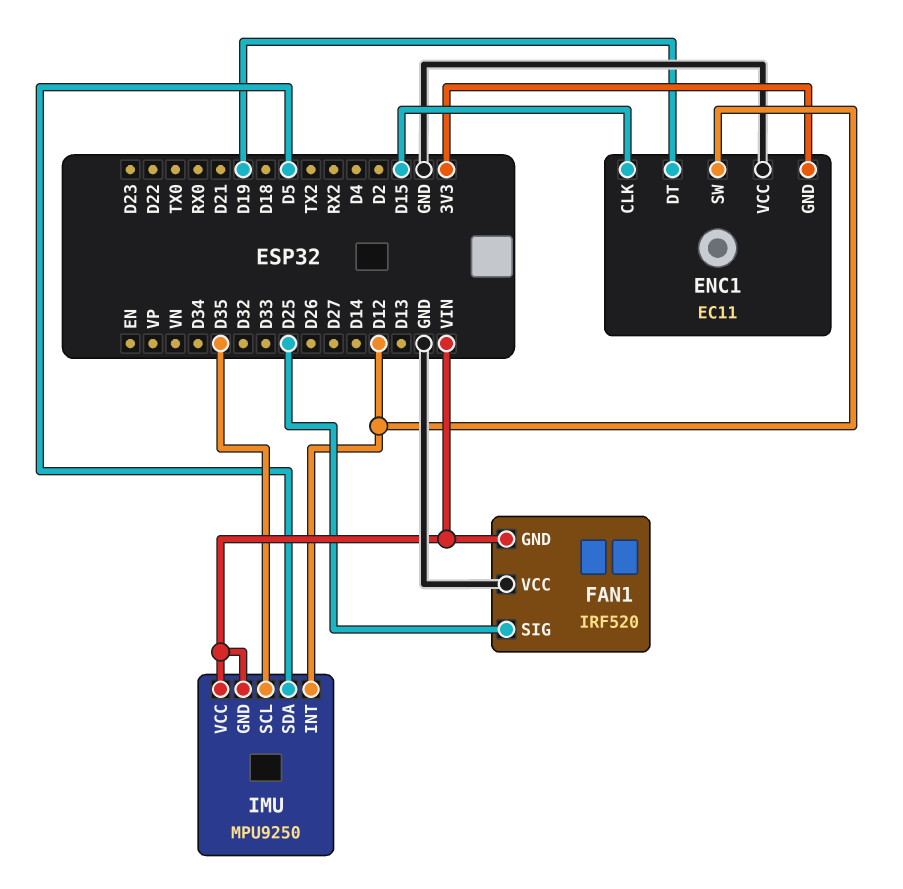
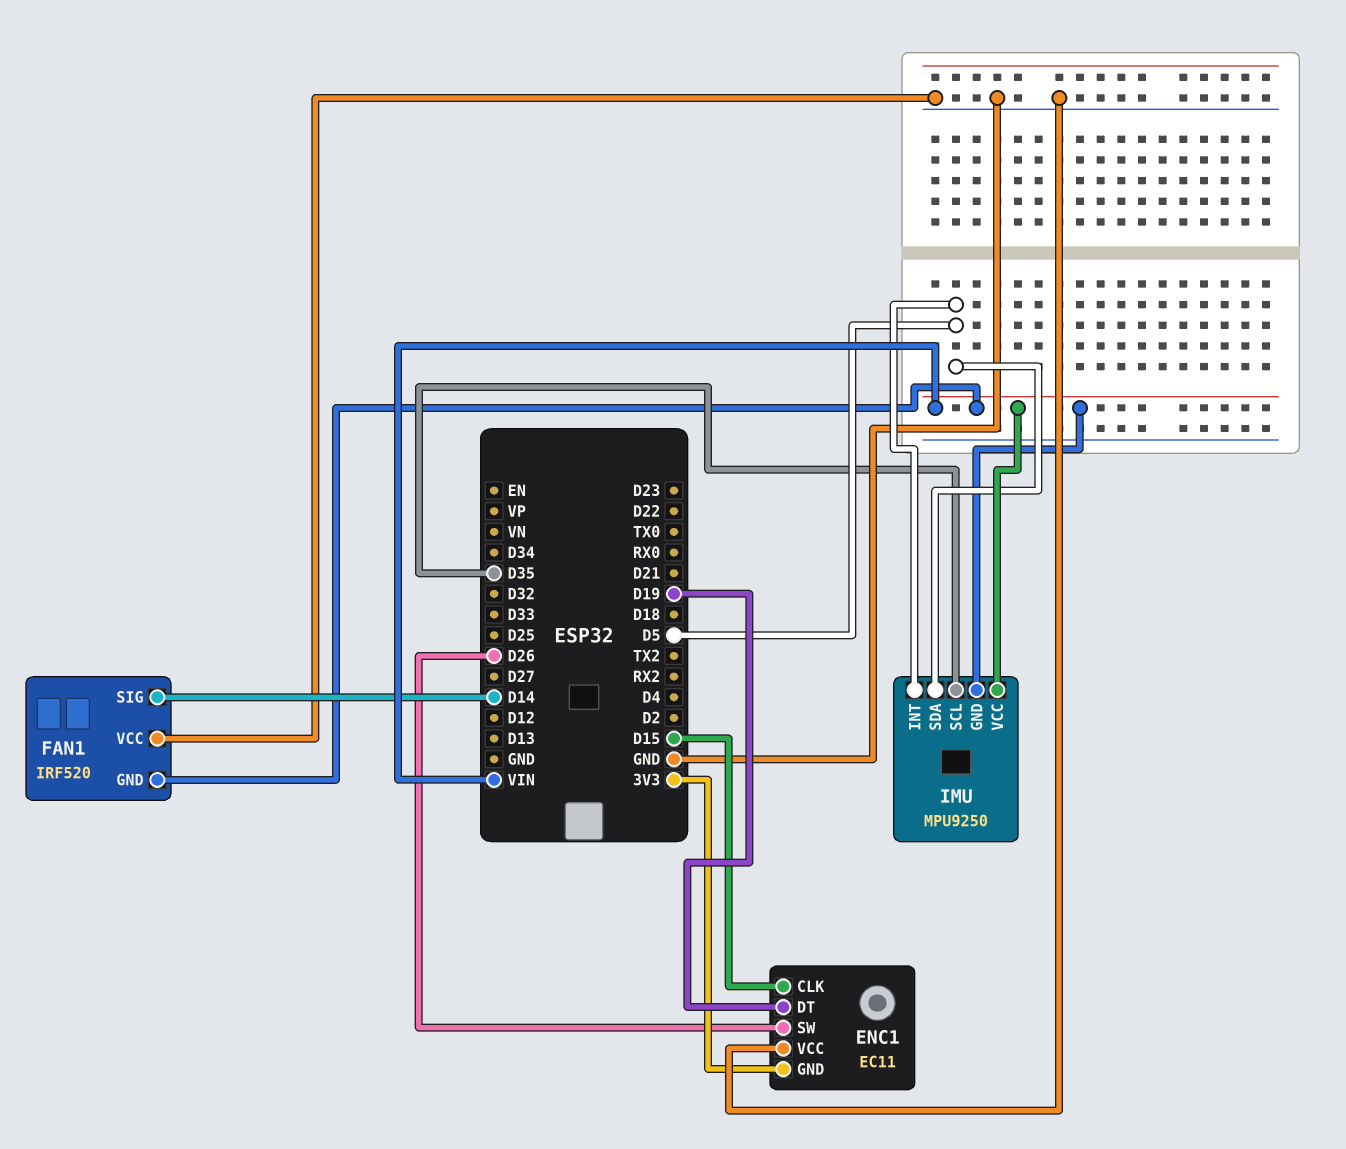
ENC1 pin SW: D12 -> D26
FAN1 pin SIG: D25 -> D14
IMU pin INT: D12 -> D5

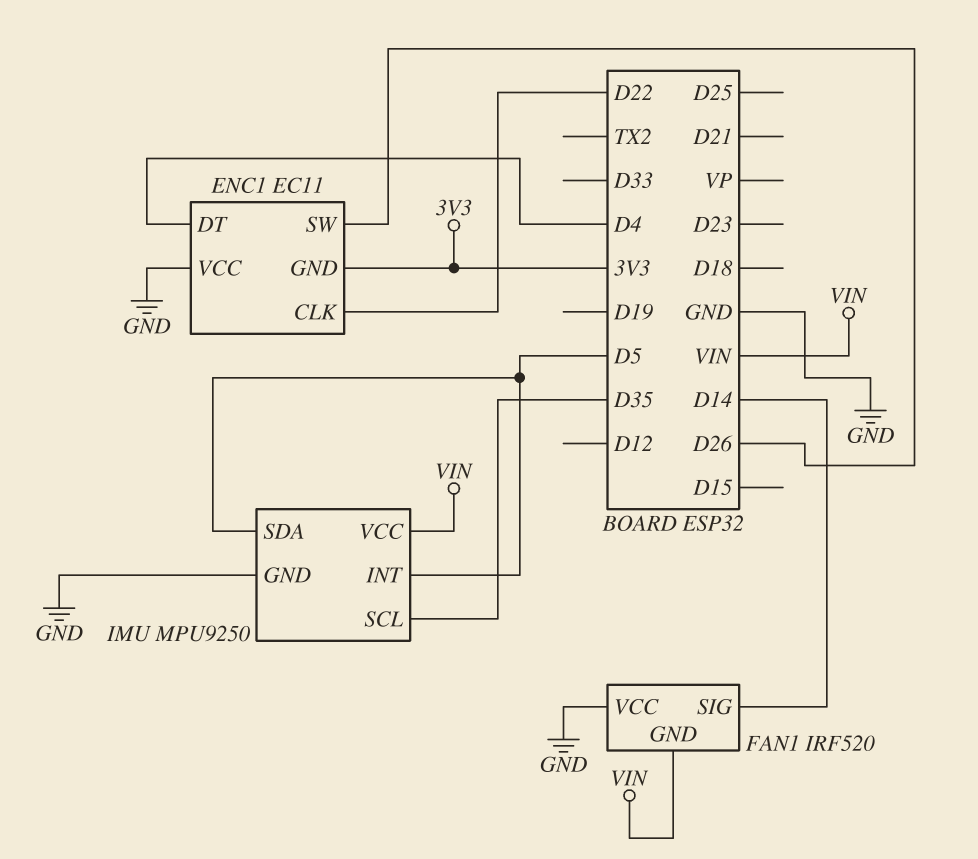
ENC1 pin CLK: D15 -> D22
ENC1 pin DT: D19 -> D4
IMU pin GND: VIN -> GND

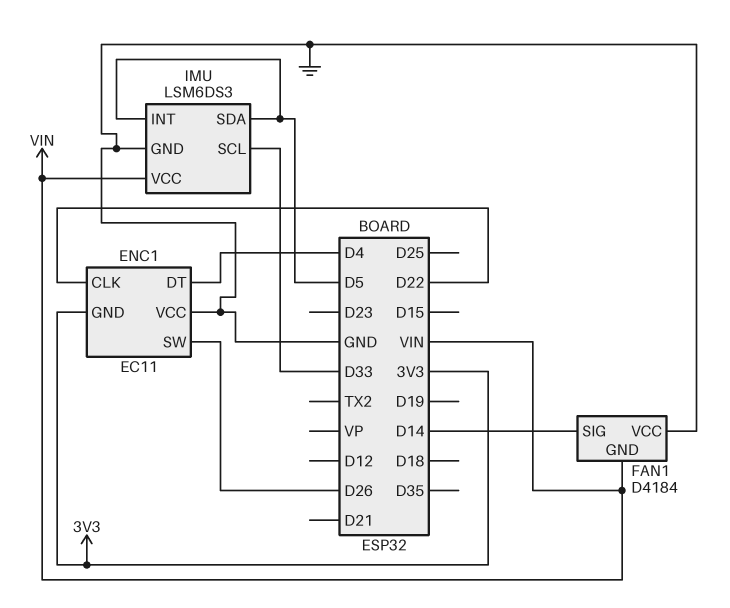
FAN1: IRF520 -> D4184
IMU: MPU9250 -> LSM6DS3
IMU pin SCL: D35 -> D33

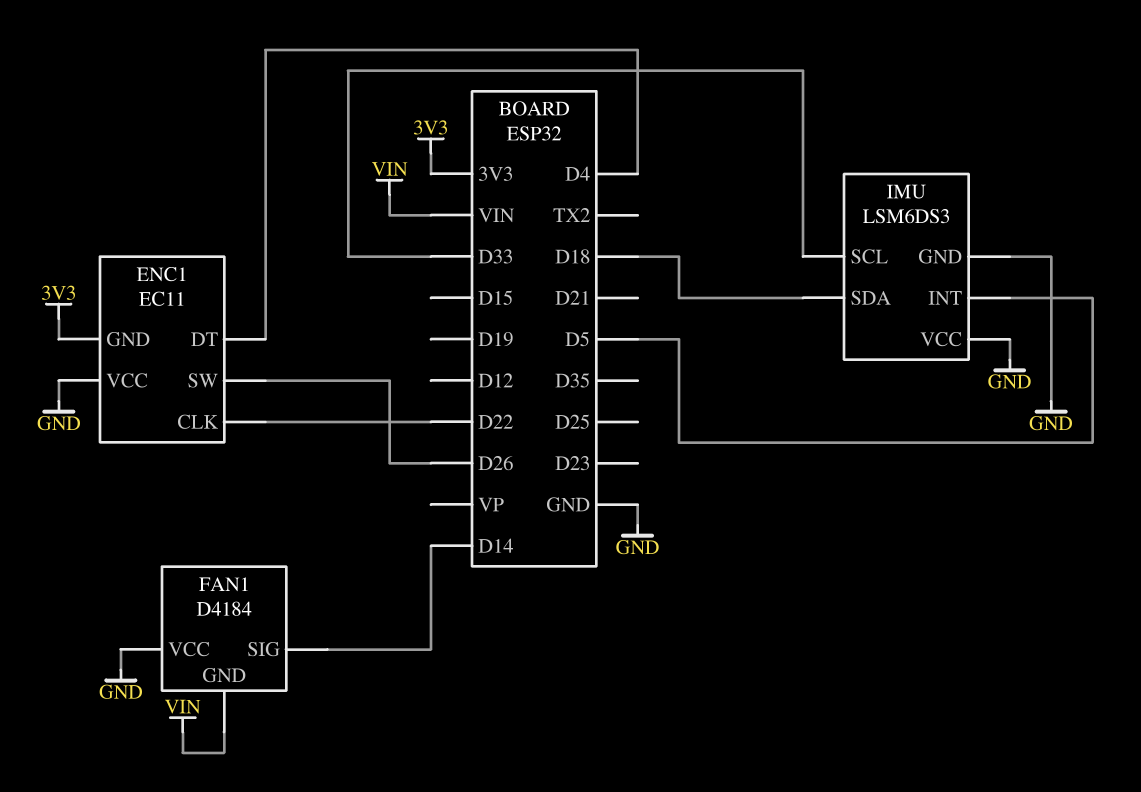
IMU pin SDA: D5 -> D18
IMU pin VCC: VIN -> GND

